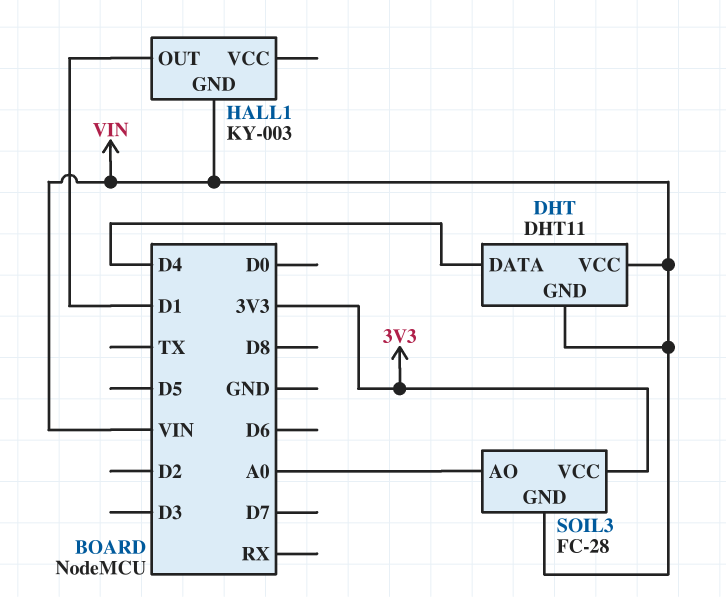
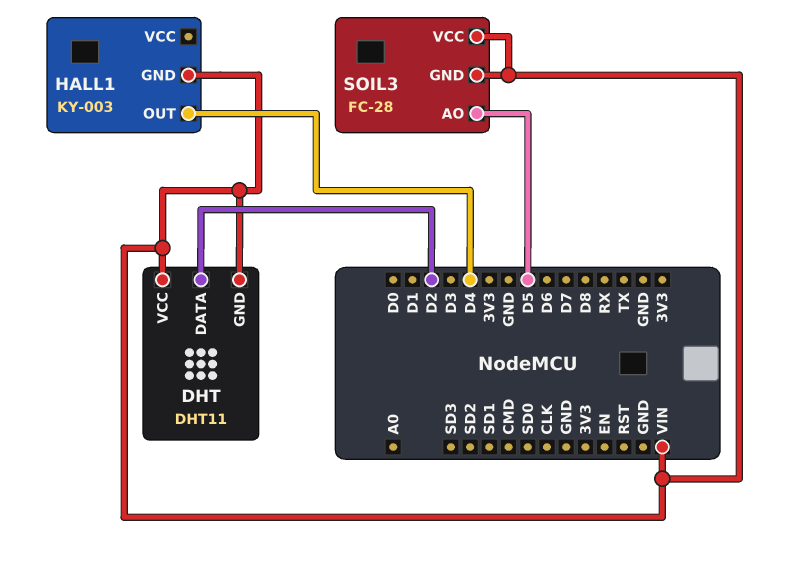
DHT pin DATA: D4 -> D2
HALL1 pin OUT: D1 -> D4
SOIL3 pin AO: A0 -> D5
SOIL3 pin VCC: 3V3 -> VIN

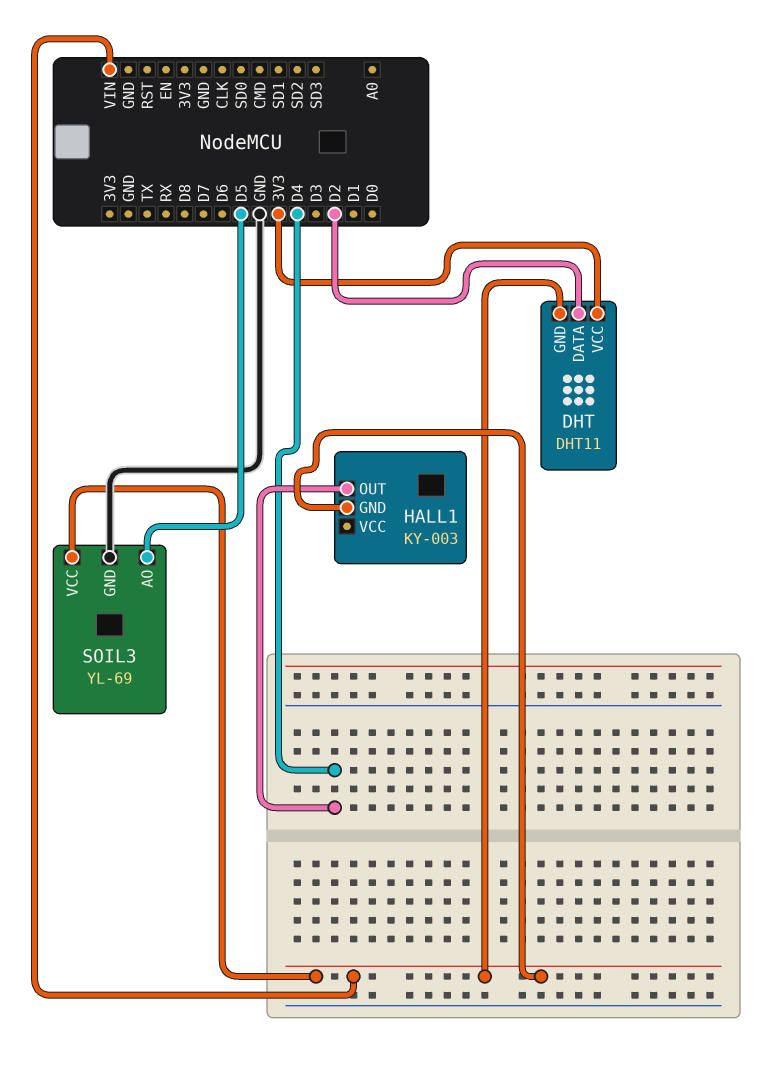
DHT pin VCC: VIN -> 3V3
SOIL3: FC-28 -> YL-69
SOIL3 pin GND: VIN -> GND

